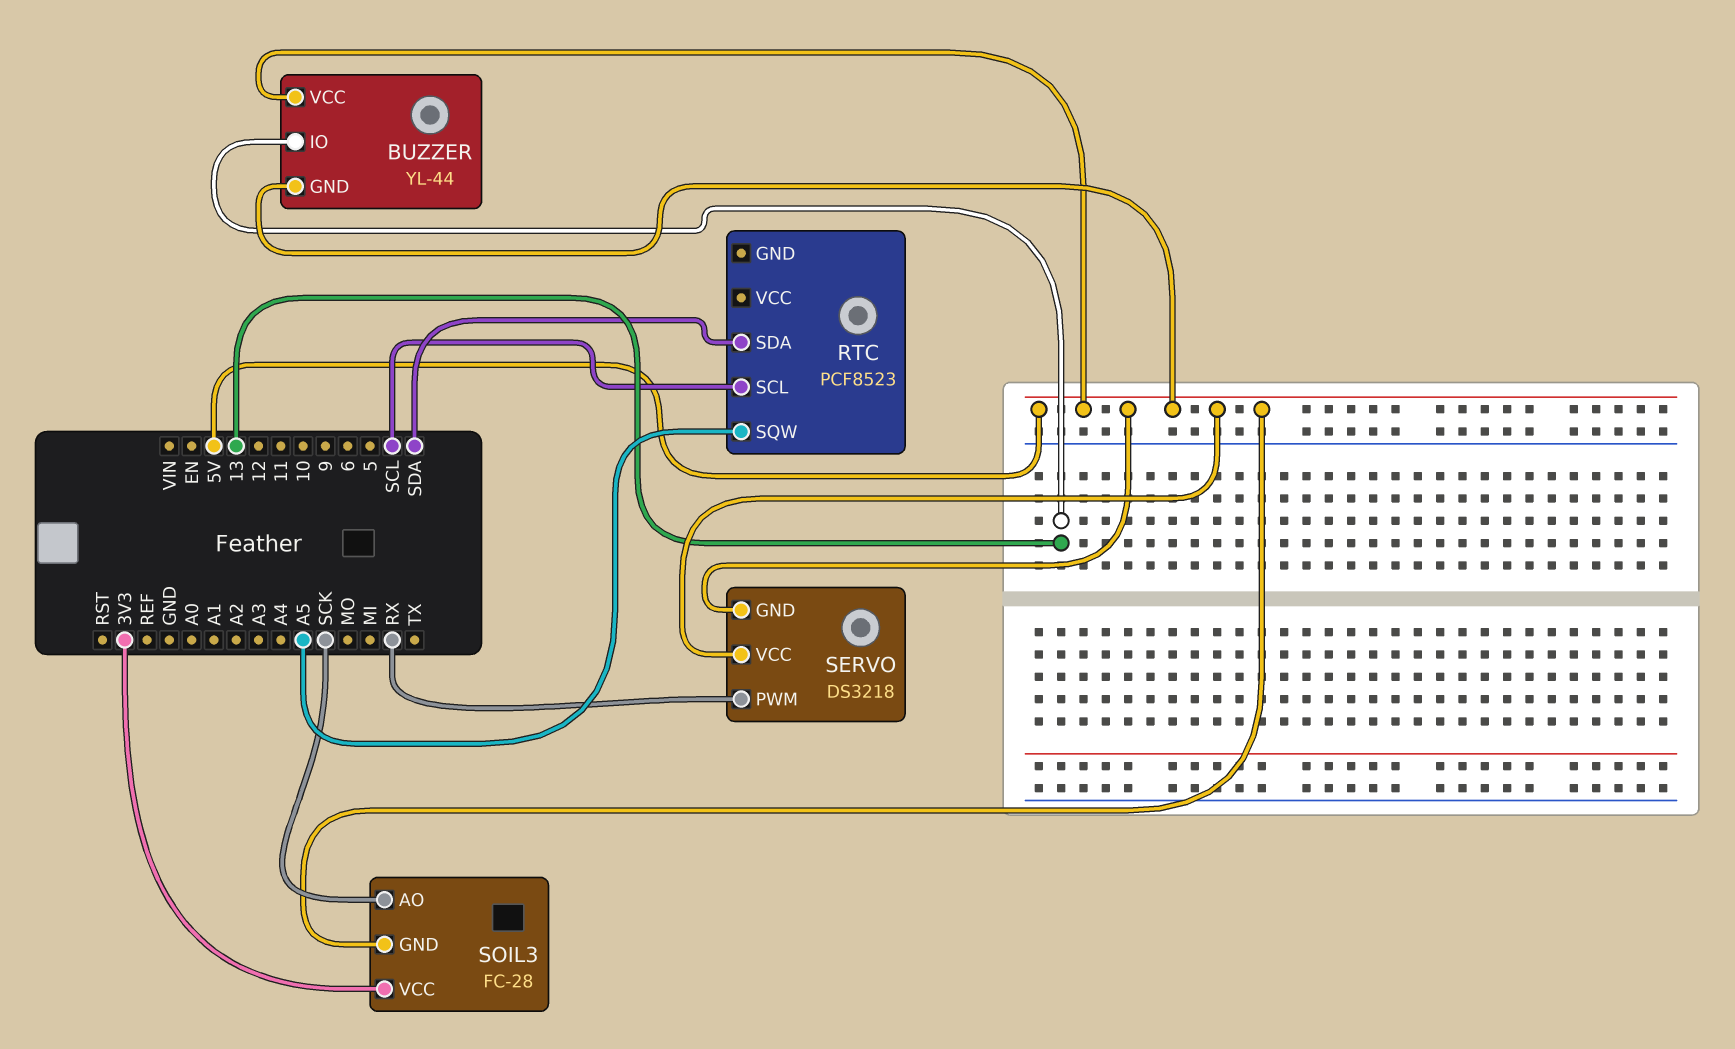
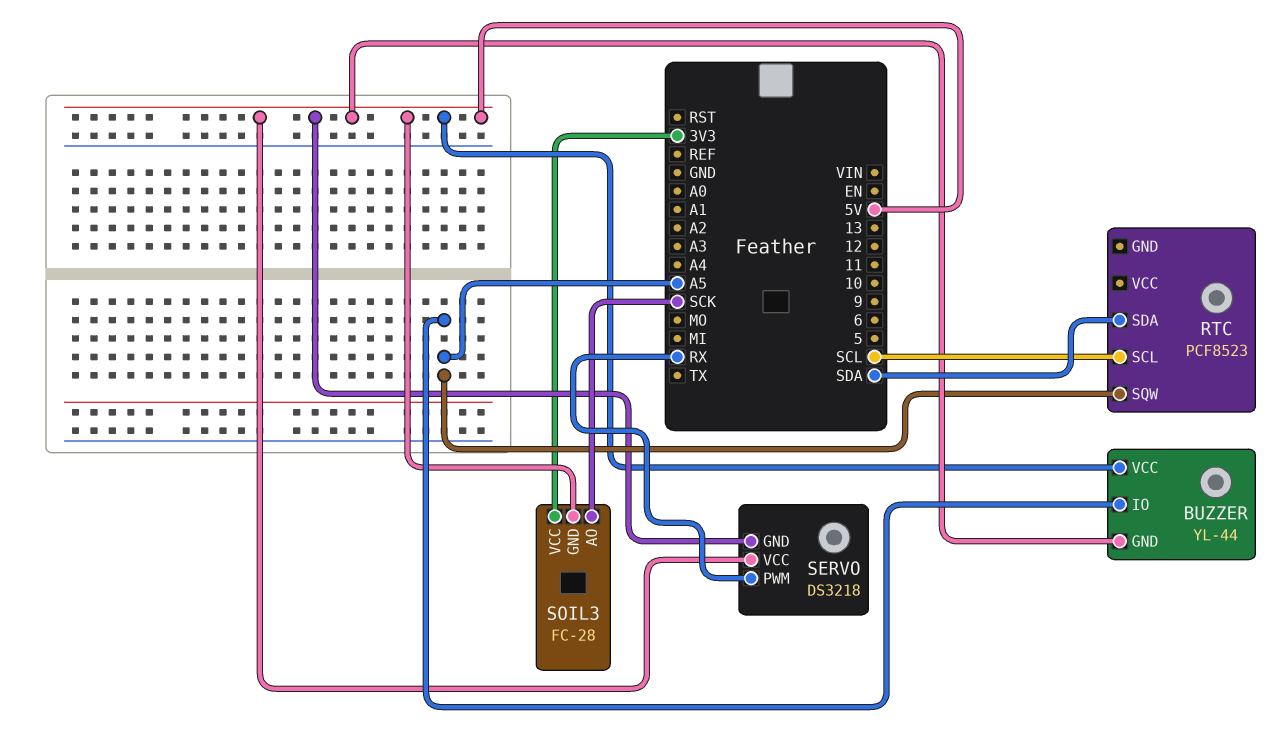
BUZZER pin IO: 13 -> A5

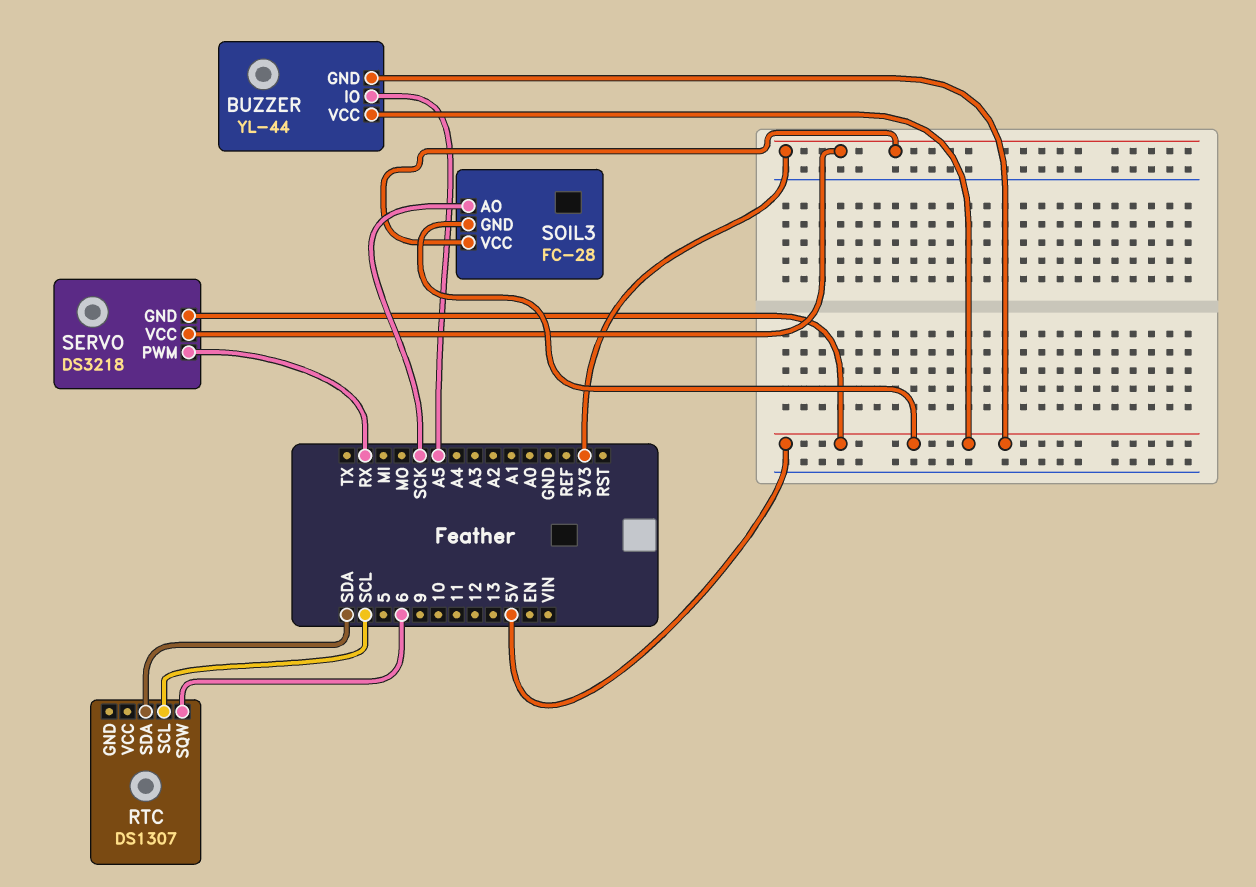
RTC: PCF8523 -> DS1307
RTC pin SQW: A5 -> 6
SERVO pin VCC: 5V -> 3V3

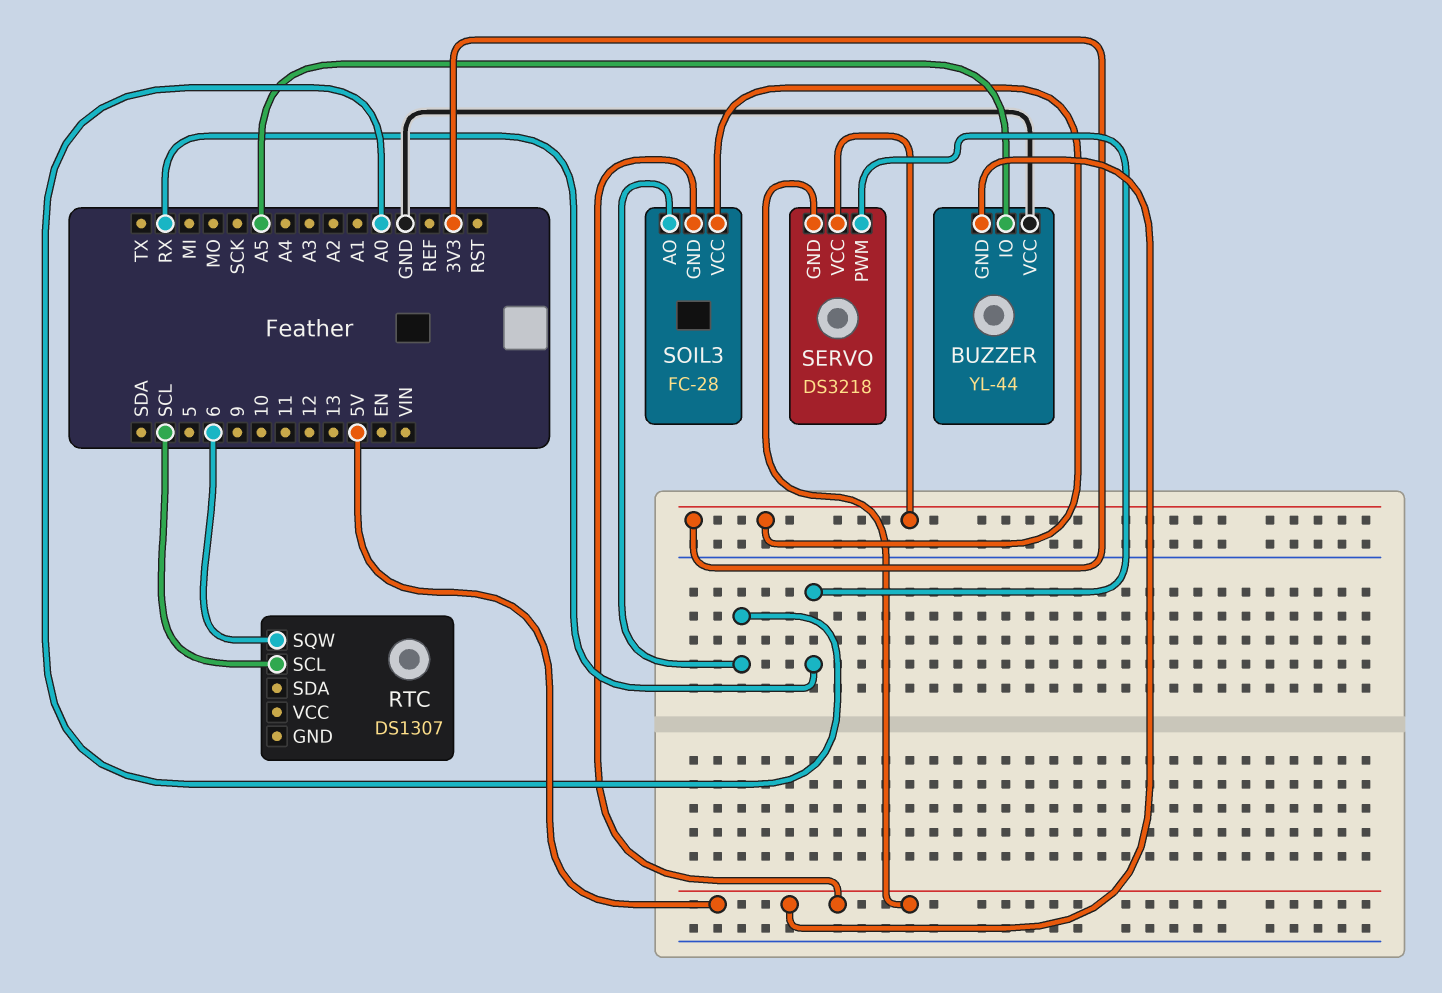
BUZZER pin VCC: 5V -> GND
RTC pin SDA: SDA -> none
SOIL3 pin AO: SCK -> A0

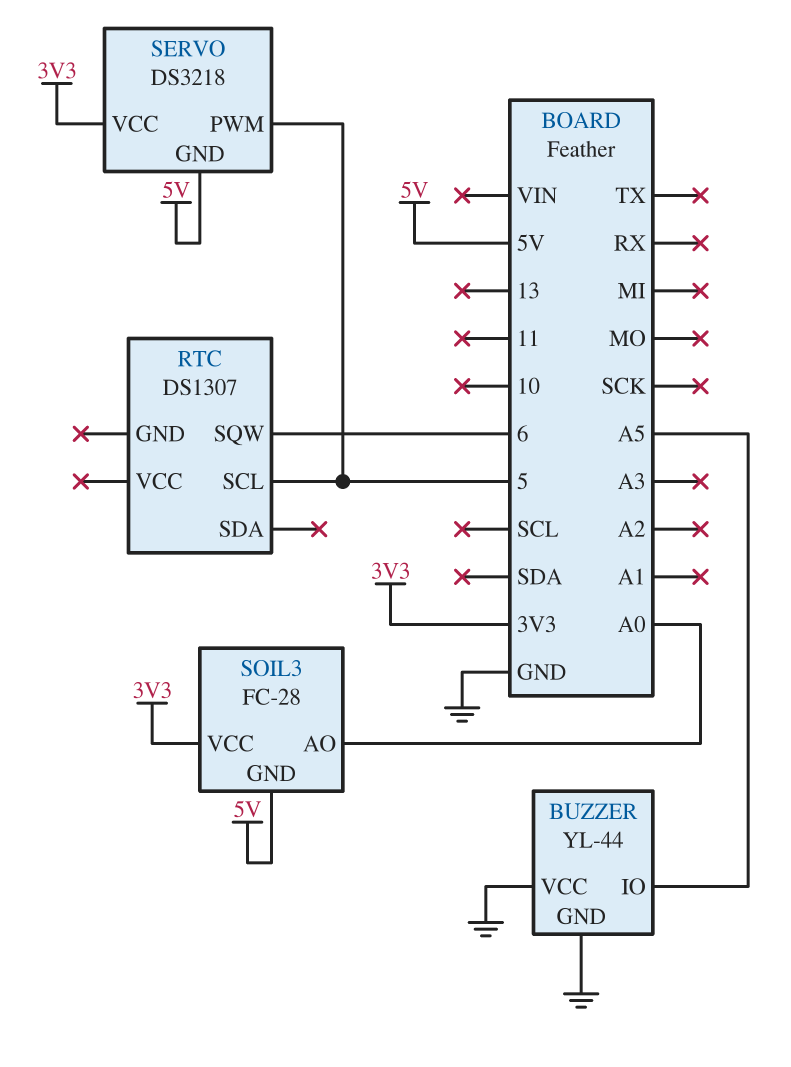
BUZZER pin GND: 5V -> GND
RTC pin SCL: SCL -> 5
SERVO pin PWM: RX -> 5

